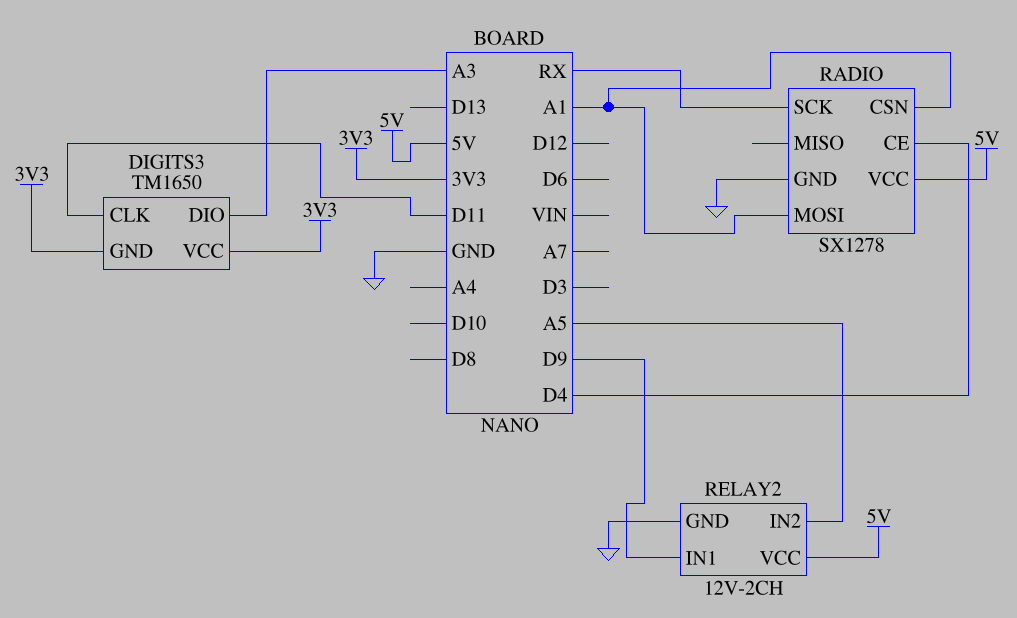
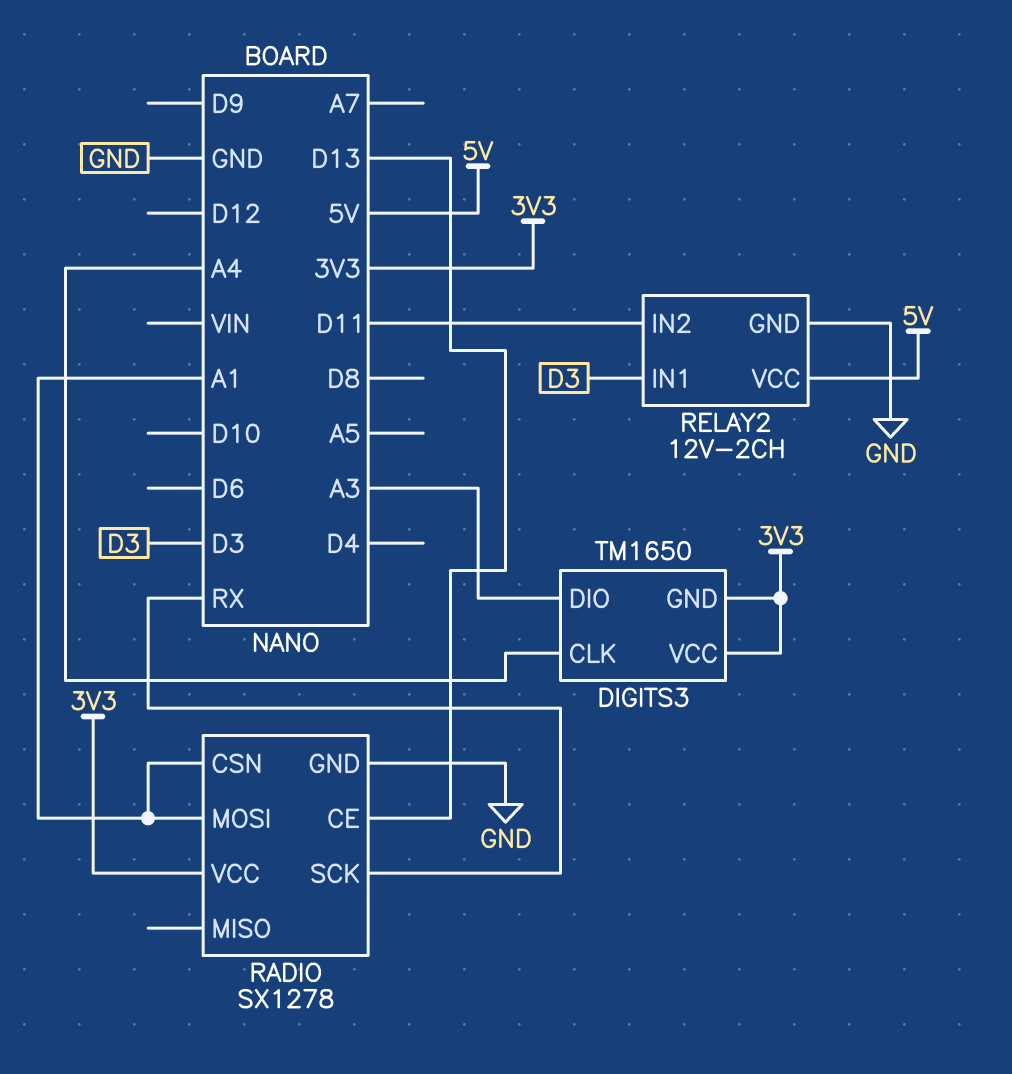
DIGITS3 pin CLK: D11 -> A4
RADIO pin CE: D4 -> D13
RADIO pin VCC: 5V -> 3V3
RELAY2 pin IN1: D9 -> D3
RELAY2 pin IN2: A5 -> D11

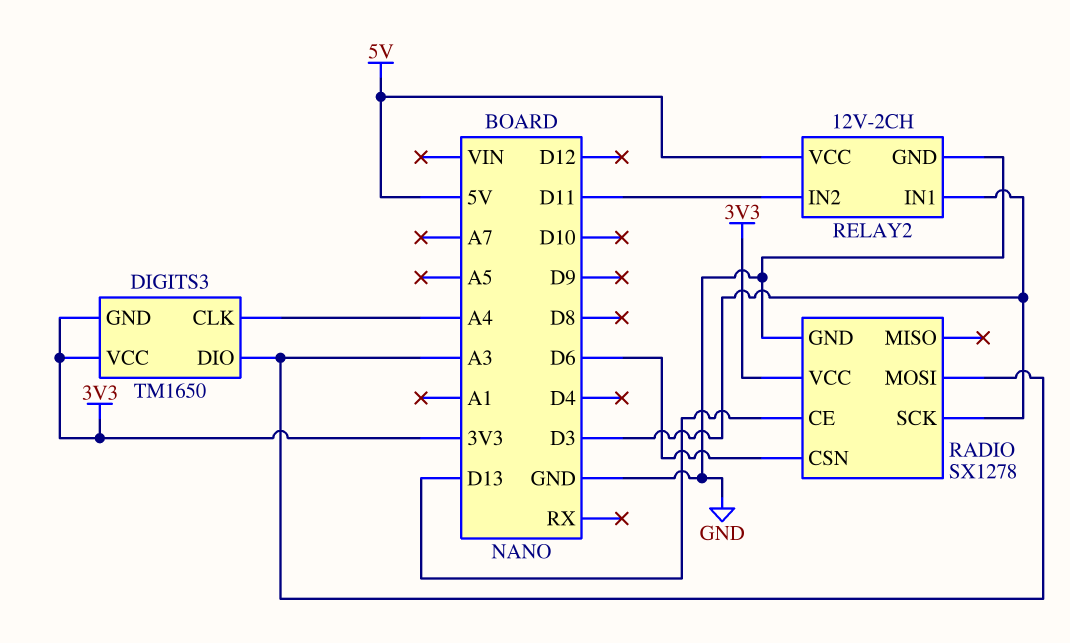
RADIO pin CSN: A1 -> D6
RADIO pin MOSI: A1 -> A3
RADIO pin SCK: RX -> D3

